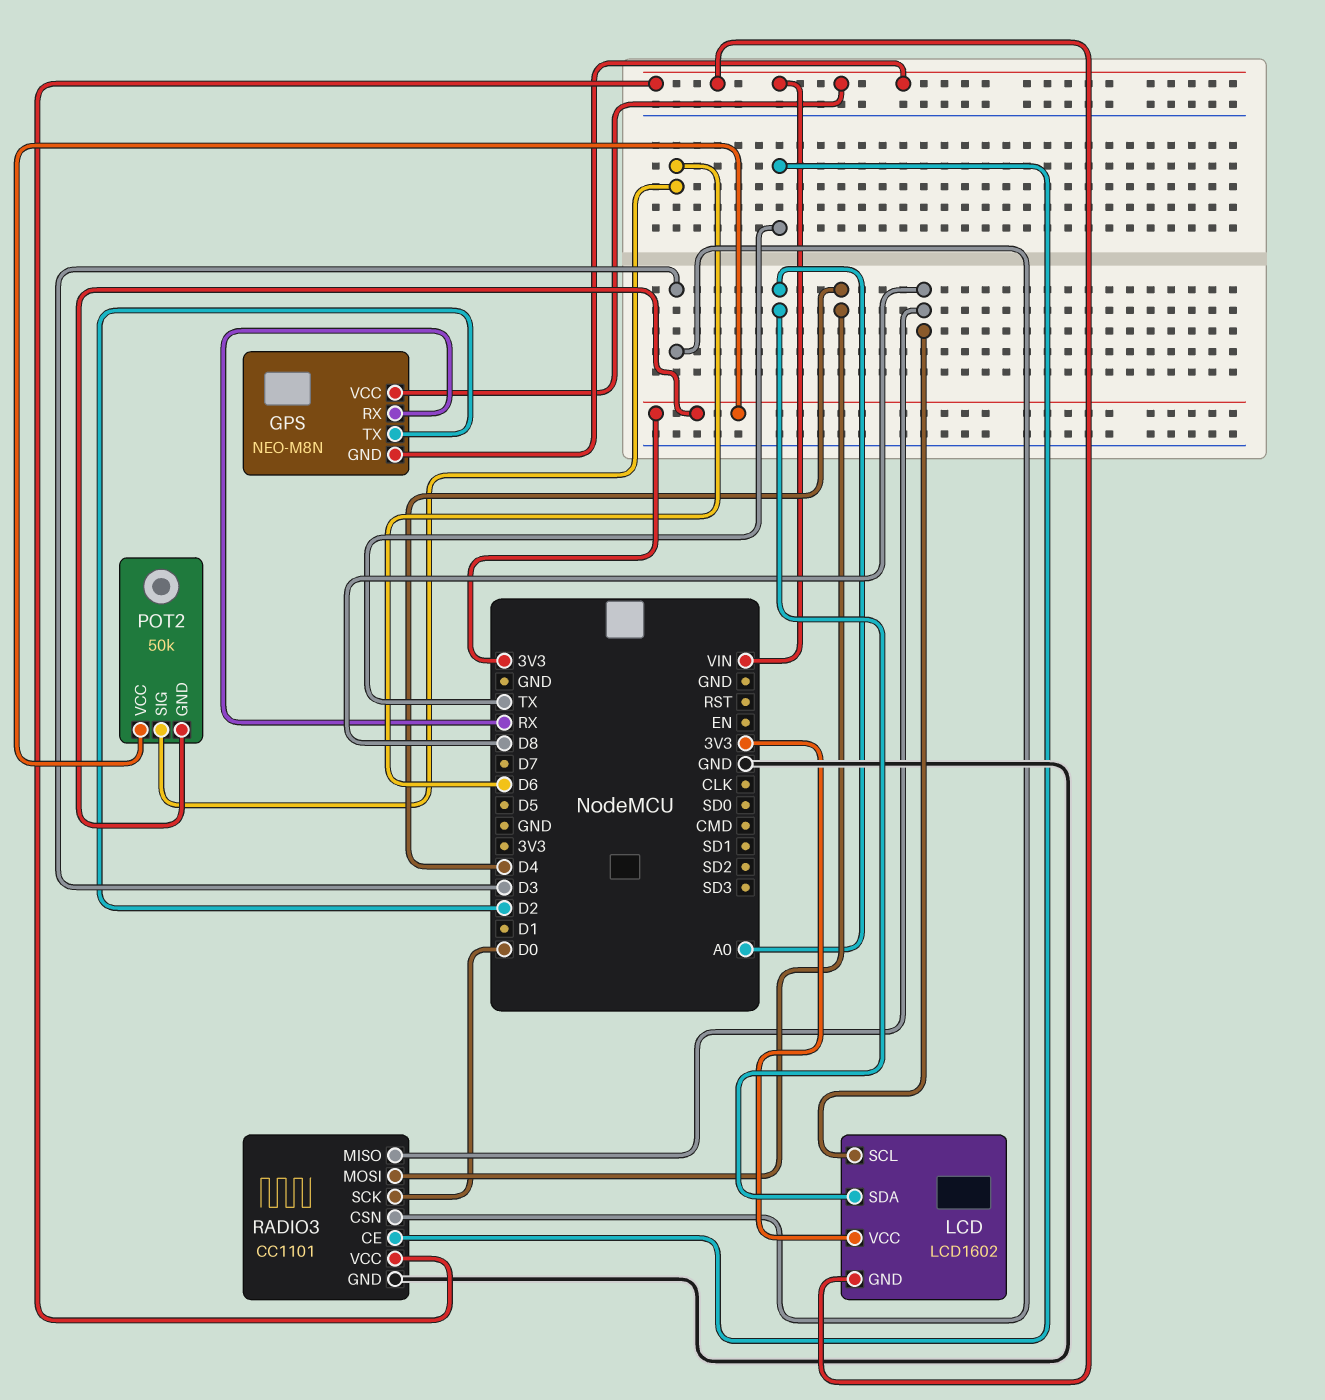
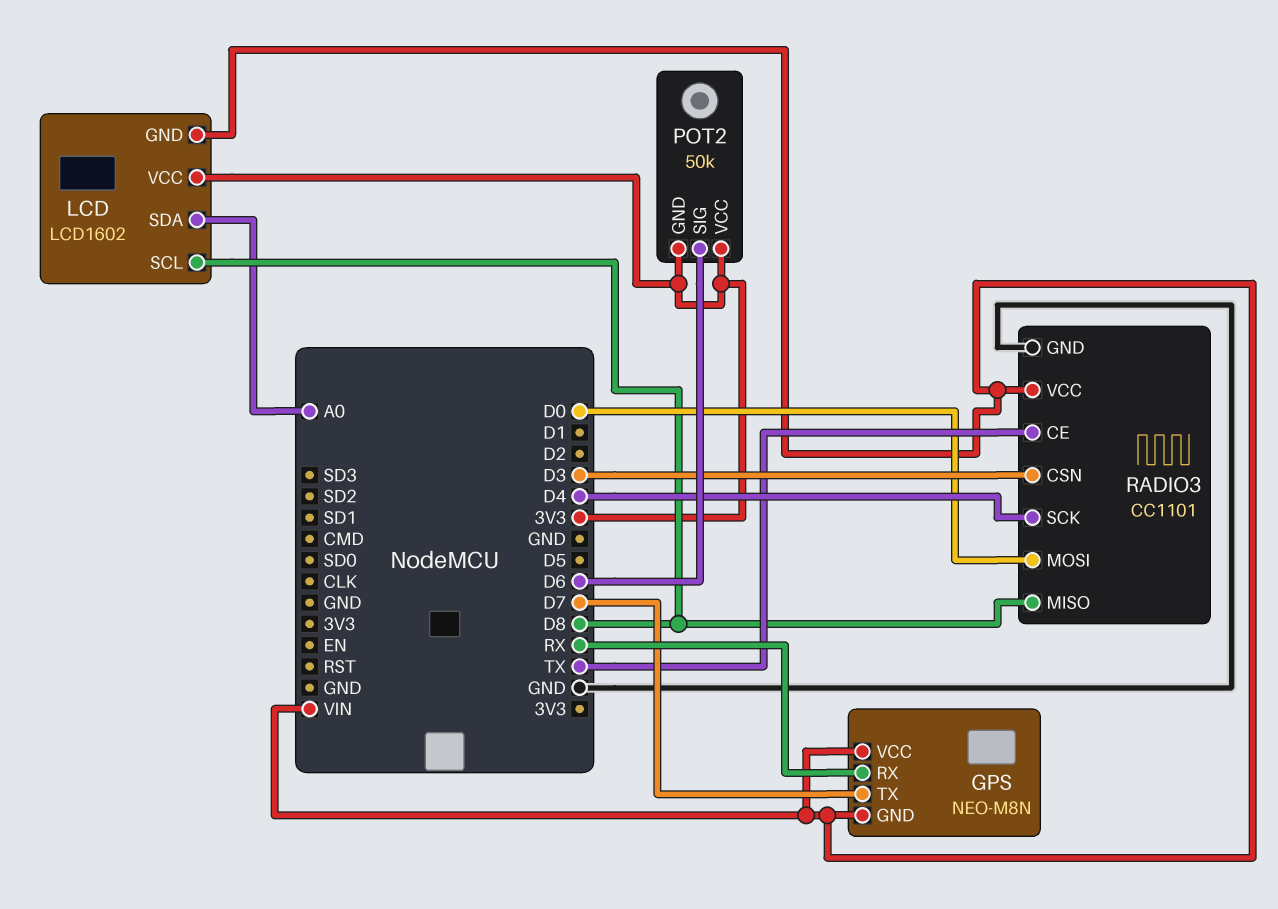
GPS pin TX: D2 -> D7
RADIO3 pin MOSI: D4 -> D0
RADIO3 pin SCK: D0 -> D4

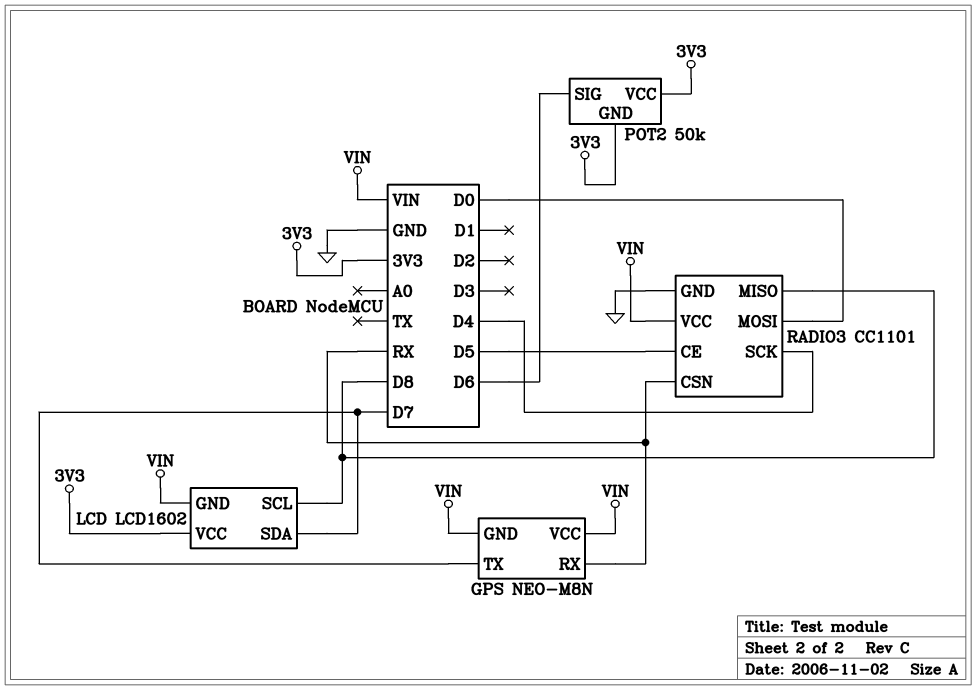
LCD pin SDA: A0 -> D7
RADIO3 pin CE: TX -> D5
RADIO3 pin CSN: D3 -> RX

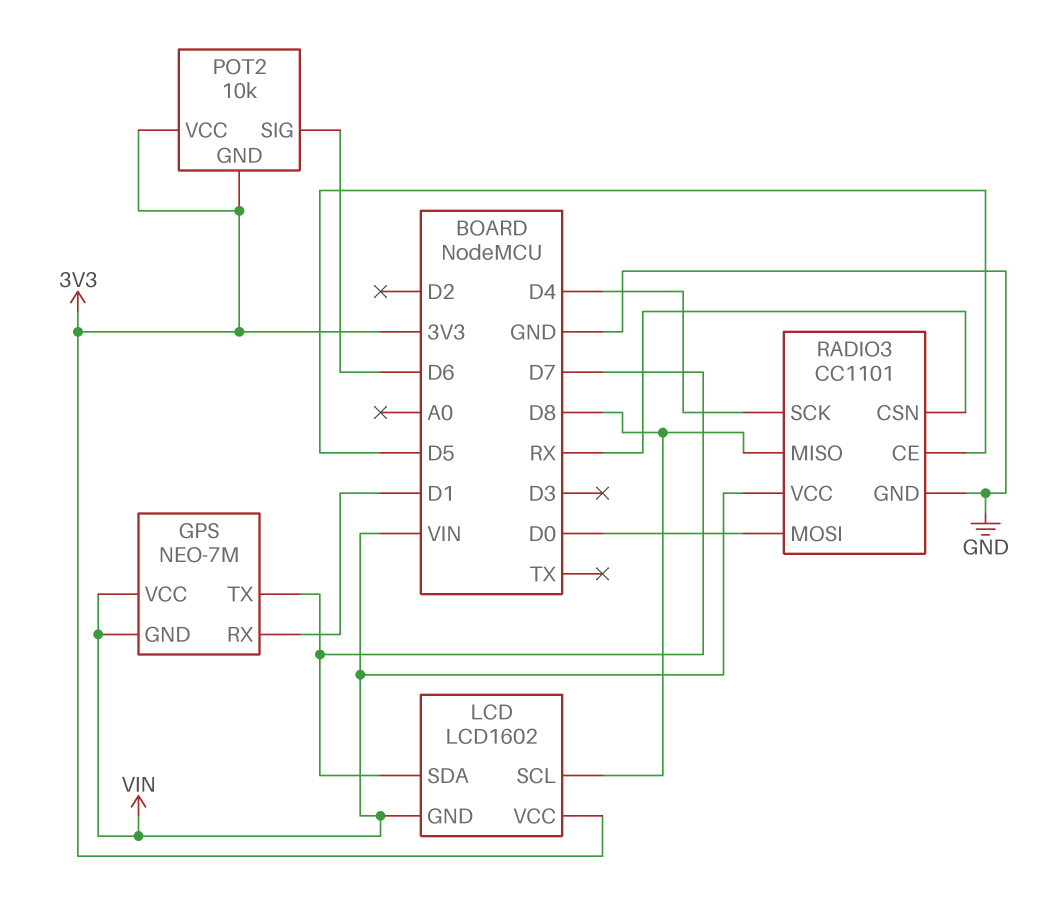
GPS: NEO-M8N -> NEO-7M
GPS pin RX: RX -> D1
POT2: 50k -> 10k

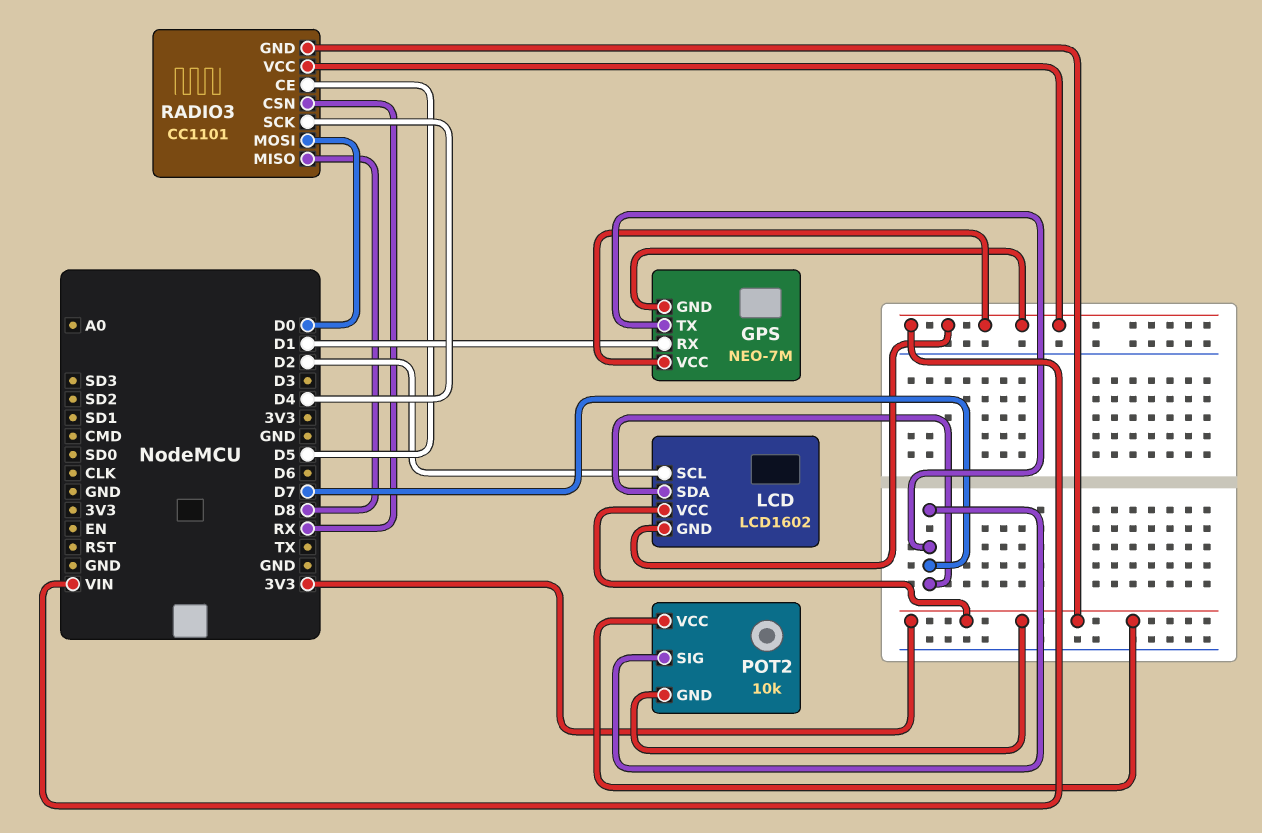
LCD pin SCL: D8 -> D2
POT2 pin SIG: D6 -> D7
RADIO3 pin GND: GND -> 3V3

